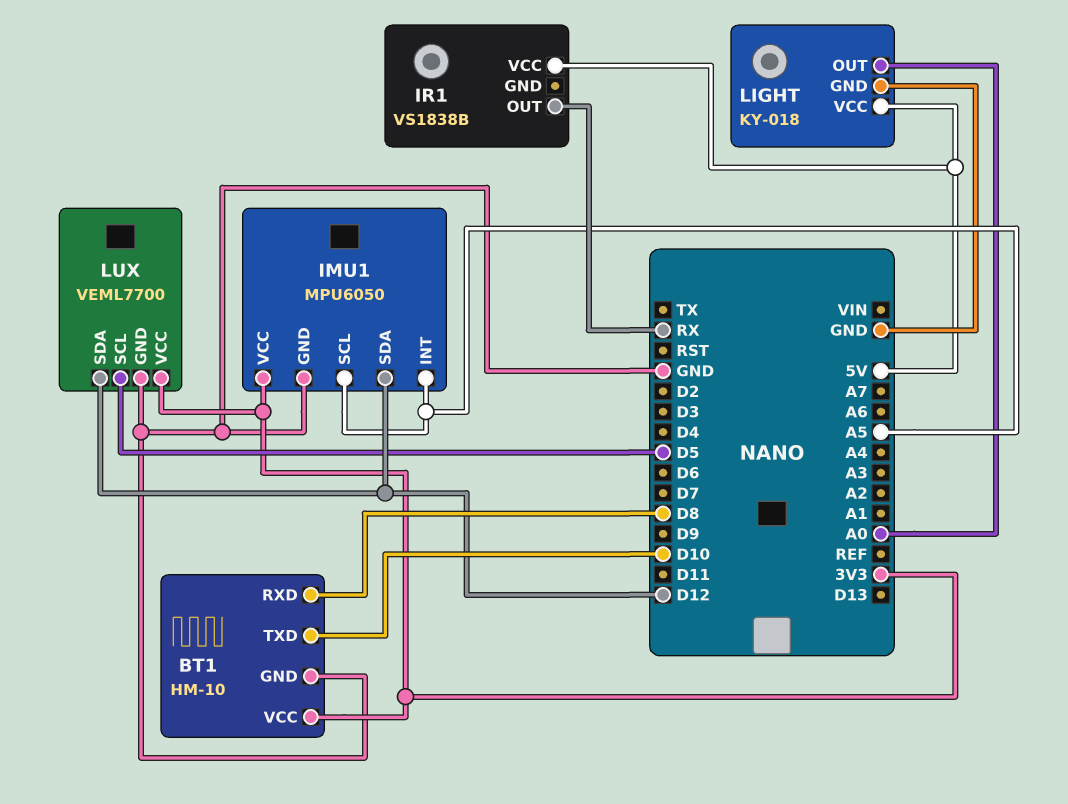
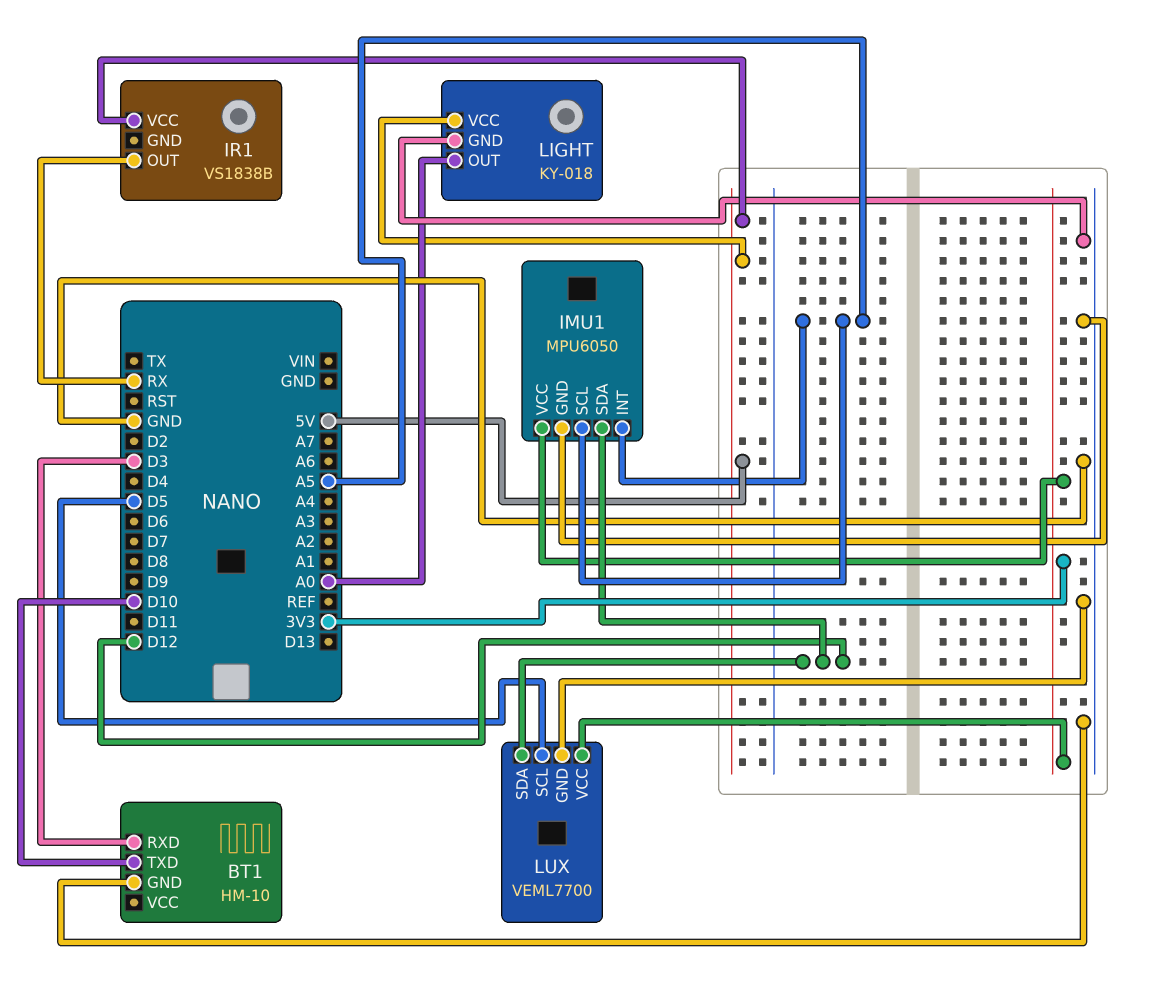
BT1 pin RXD: D8 -> D3
BT1 pin VCC: 3V3 -> none

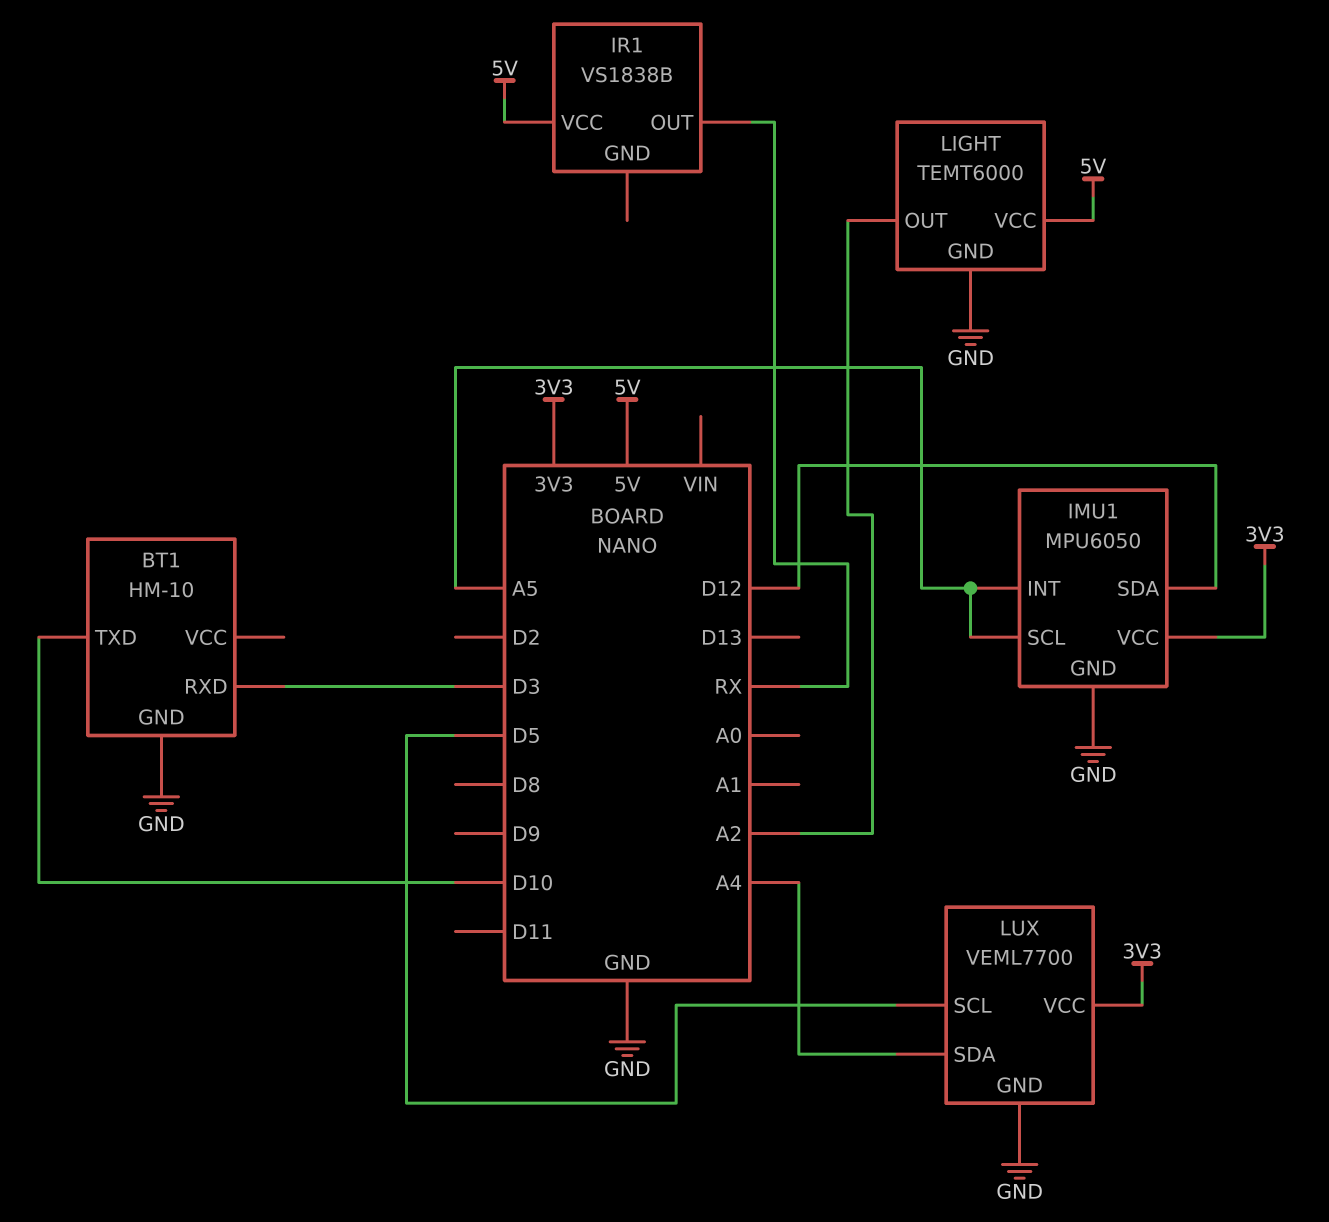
LIGHT: KY-018 -> TEMT6000
LIGHT pin OUT: A0 -> A2
LUX pin SDA: D12 -> A4

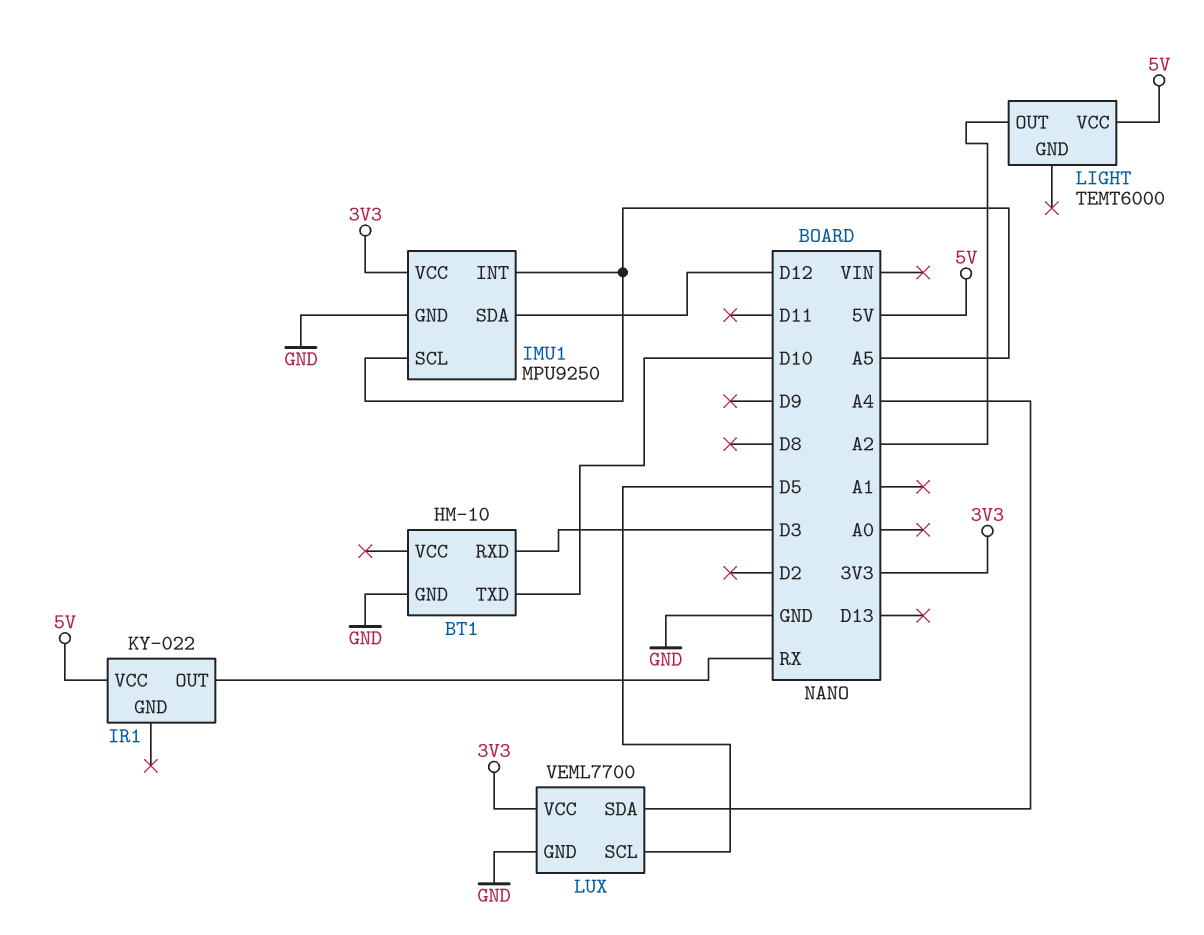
IMU1: MPU6050 -> MPU9250
IR1: VS1838B -> KY-022
LIGHT pin GND: GND -> none

